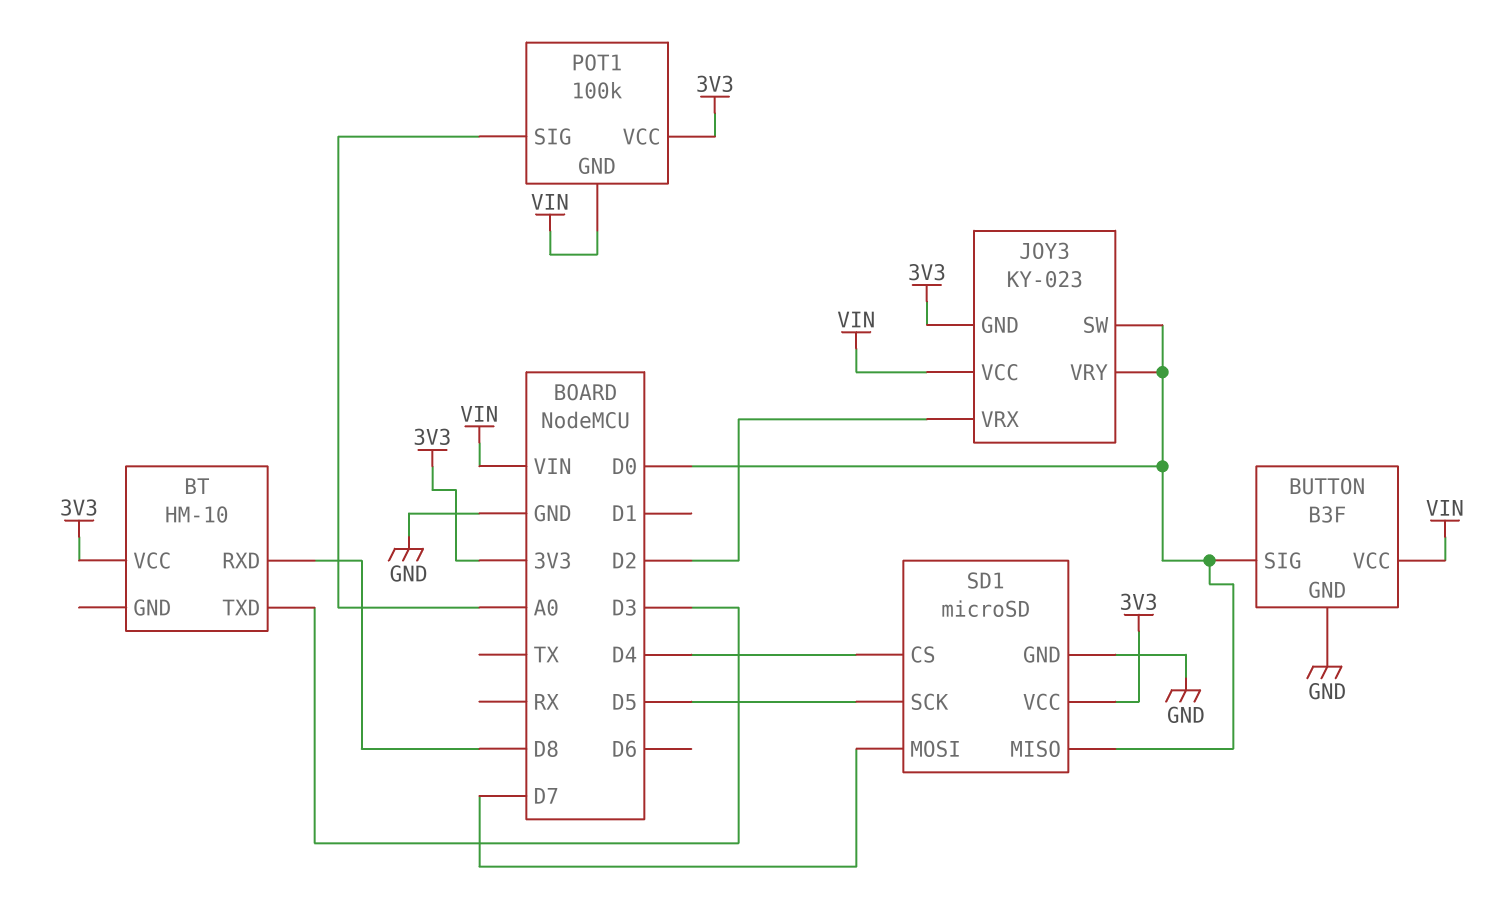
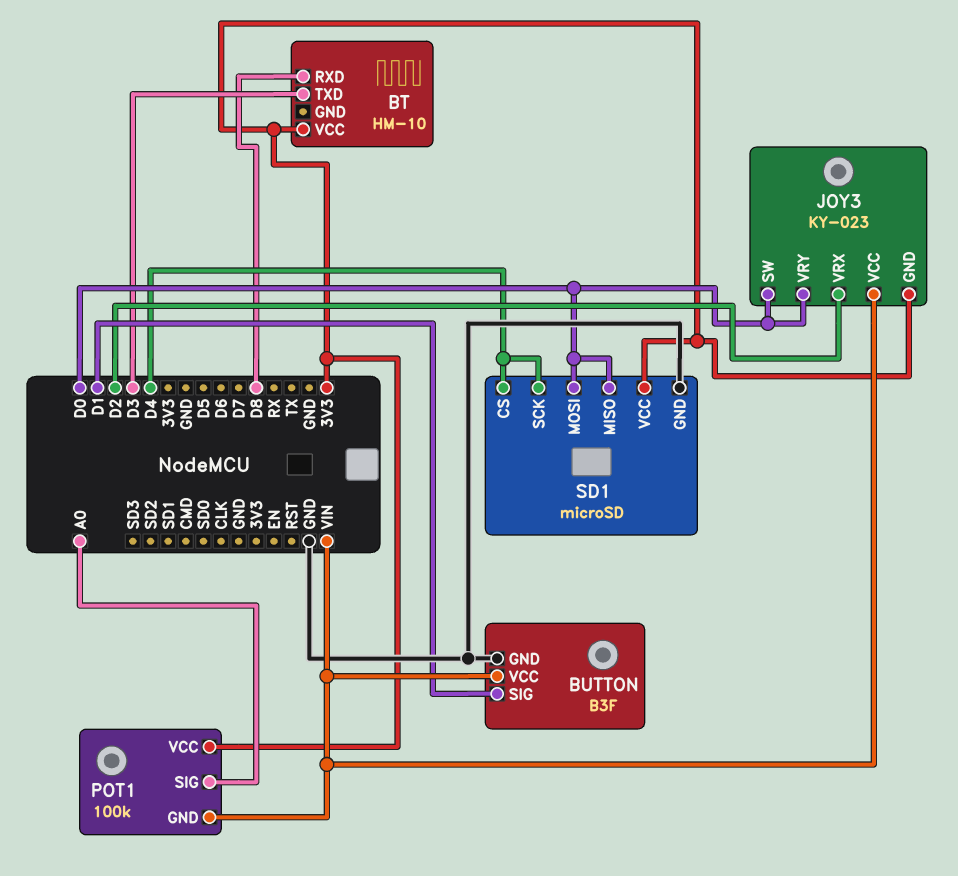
BUTTON pin SIG: D0 -> D1
SD1 pin MOSI: D7 -> D0
SD1 pin SCK: D5 -> D4

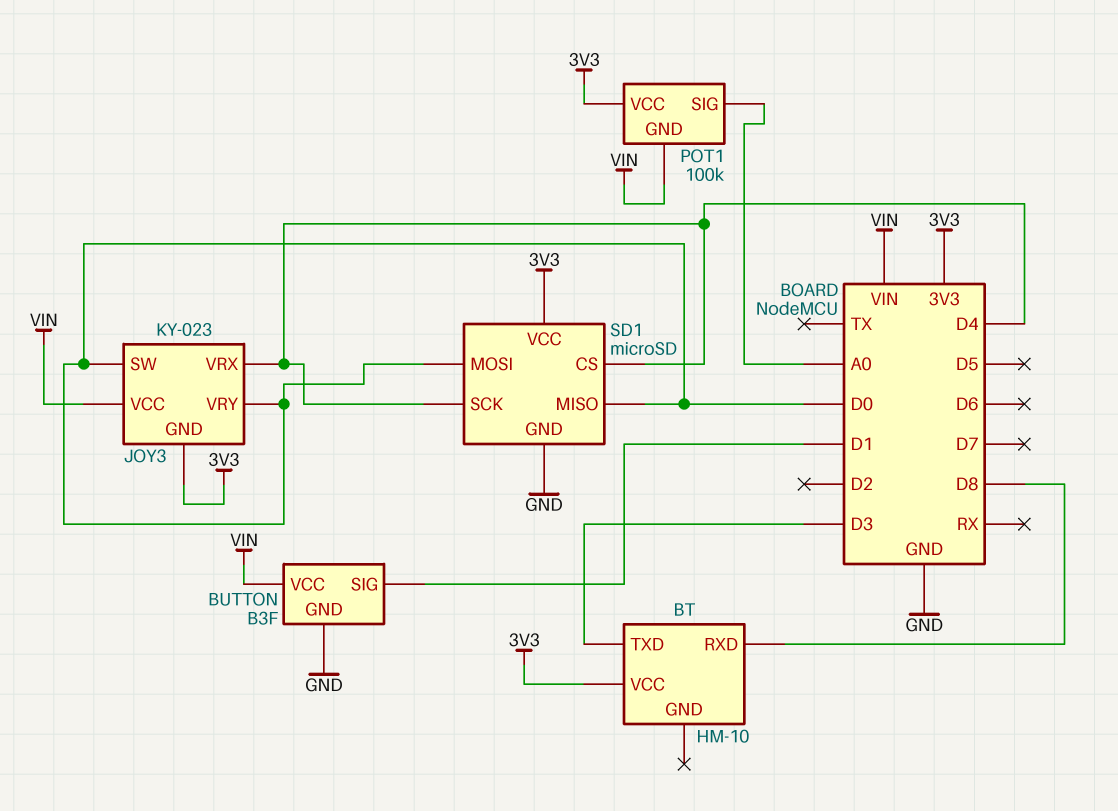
JOY3 pin VRX: D2 -> D4

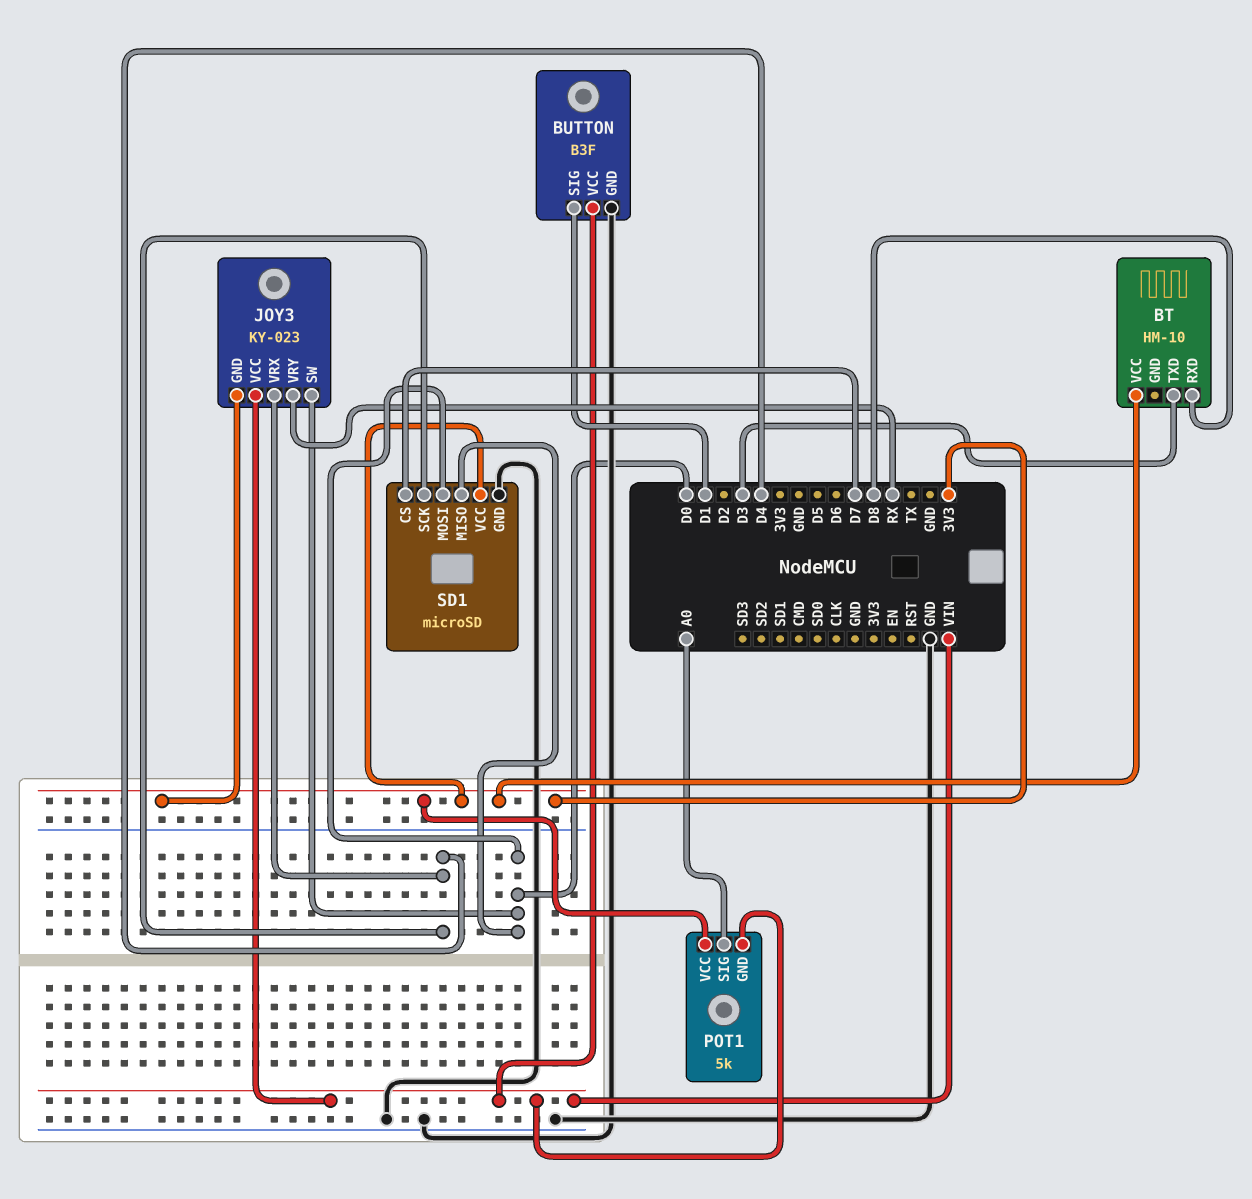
JOY3 pin VRY: D0 -> RX
POT1: 100k -> 5k
SD1 pin CS: D4 -> D7

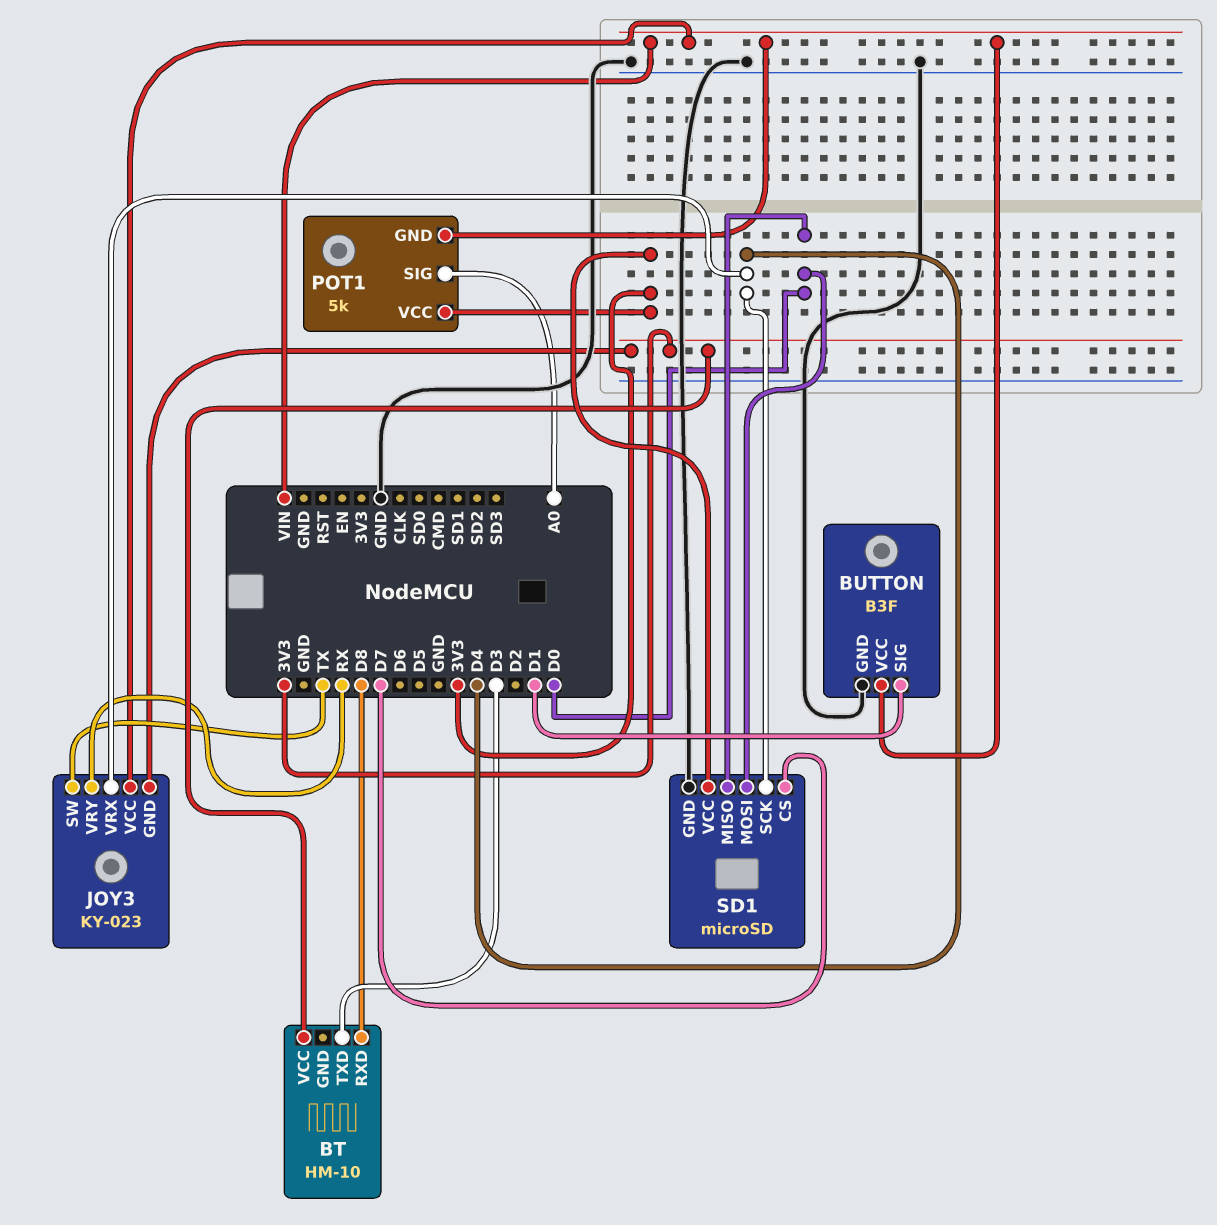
JOY3 pin SW: D0 -> TX

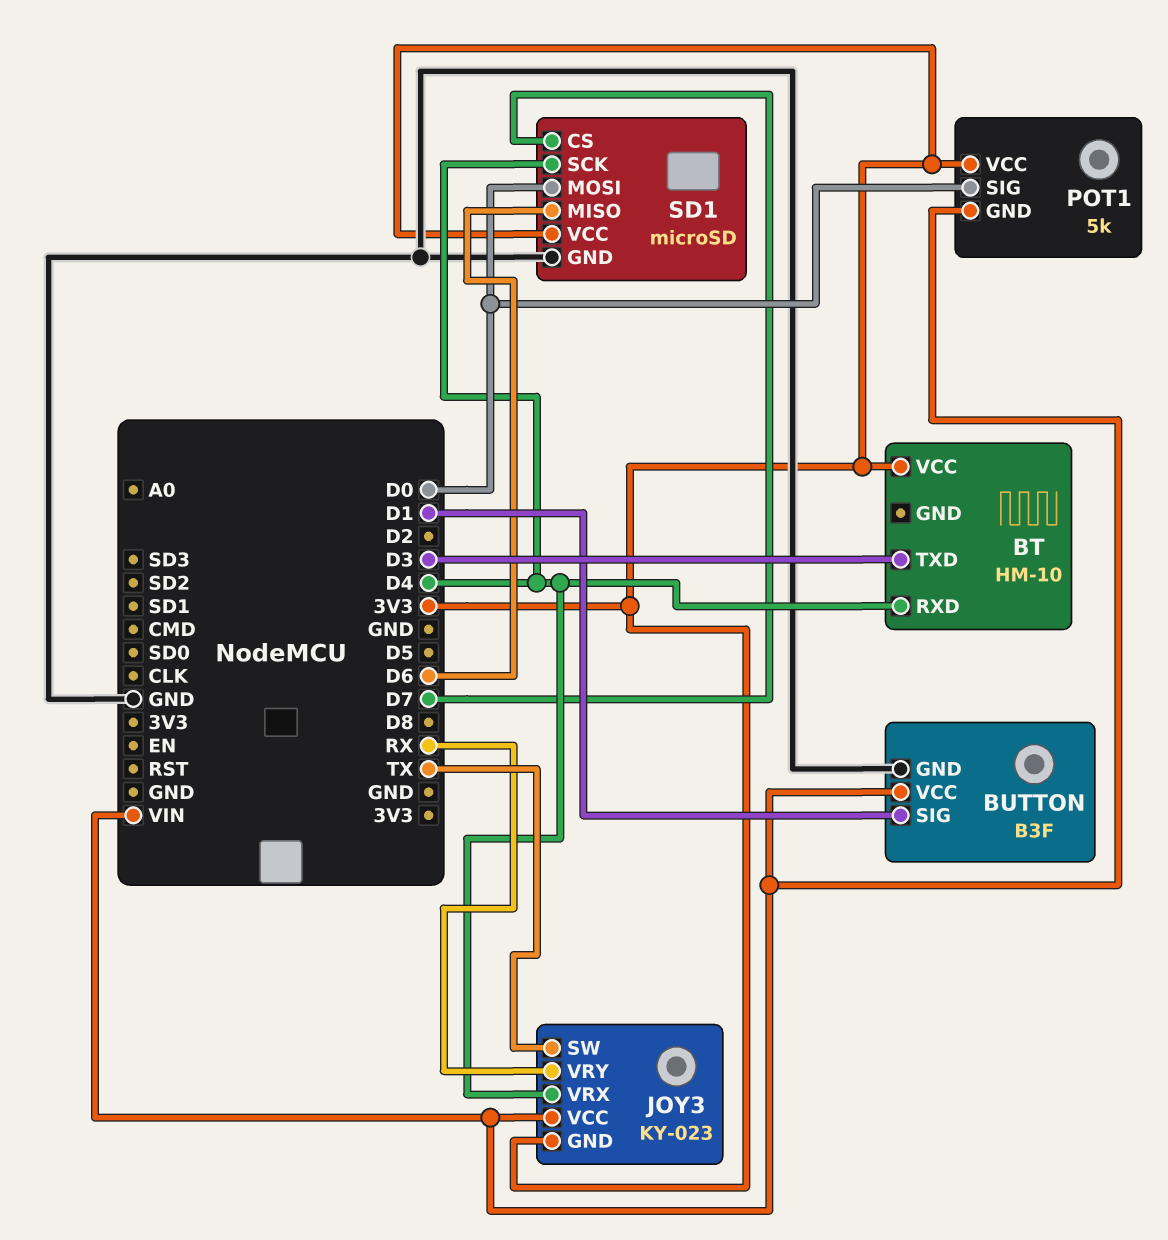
BT pin RXD: D8 -> D4
POT1 pin SIG: A0 -> D0
SD1 pin MISO: D0 -> D6

